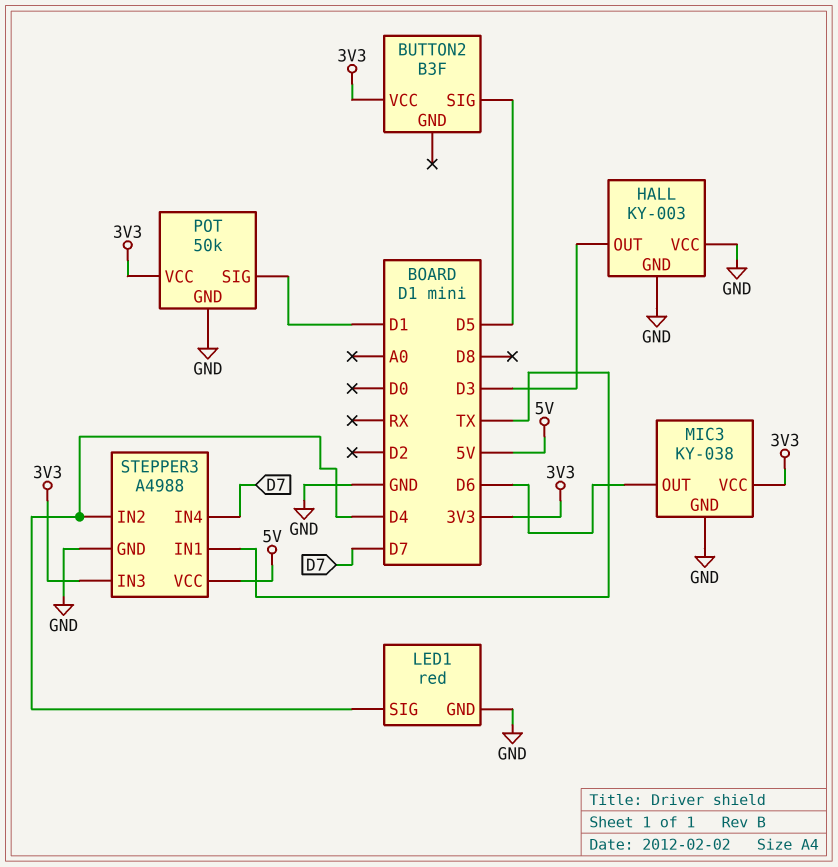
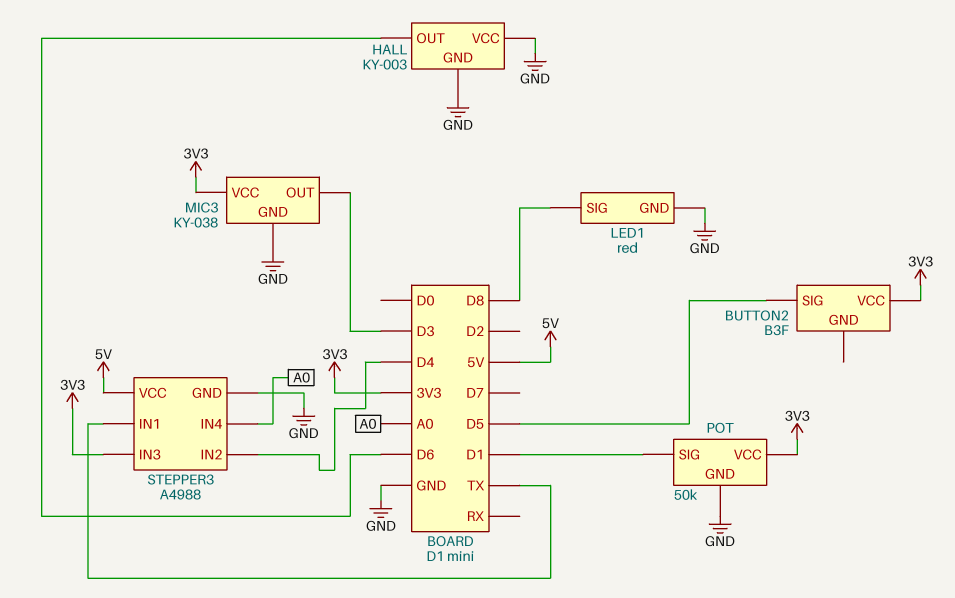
HALL pin OUT: D3 -> D6
LED1 pin SIG: D4 -> D8
MIC3 pin OUT: D6 -> D3
STEPPER3 pin IN4: D7 -> A0

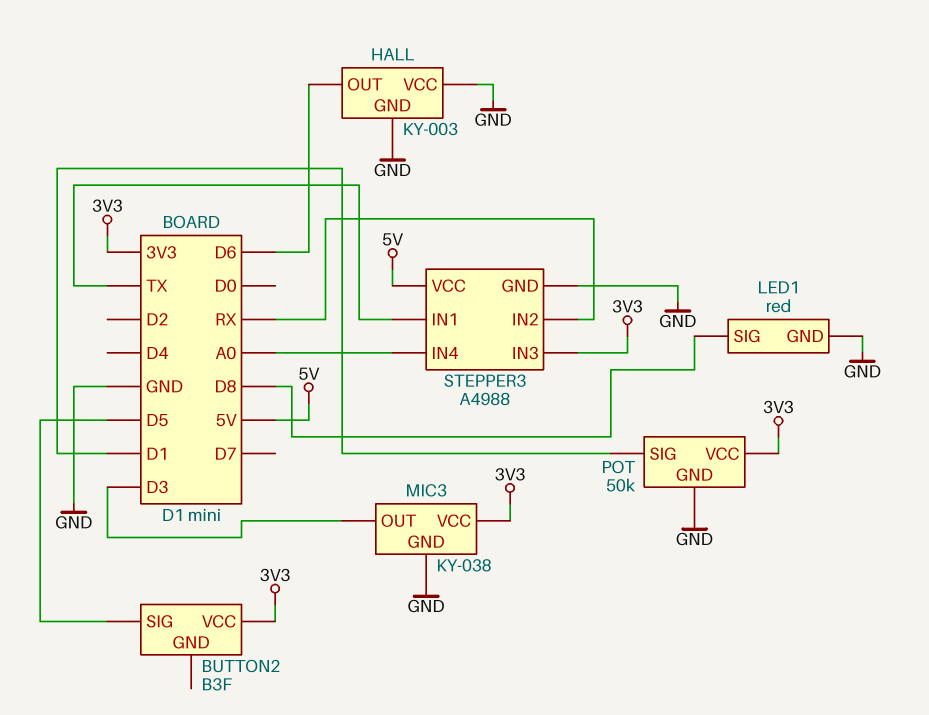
STEPPER3 pin IN2: D4 -> RX

